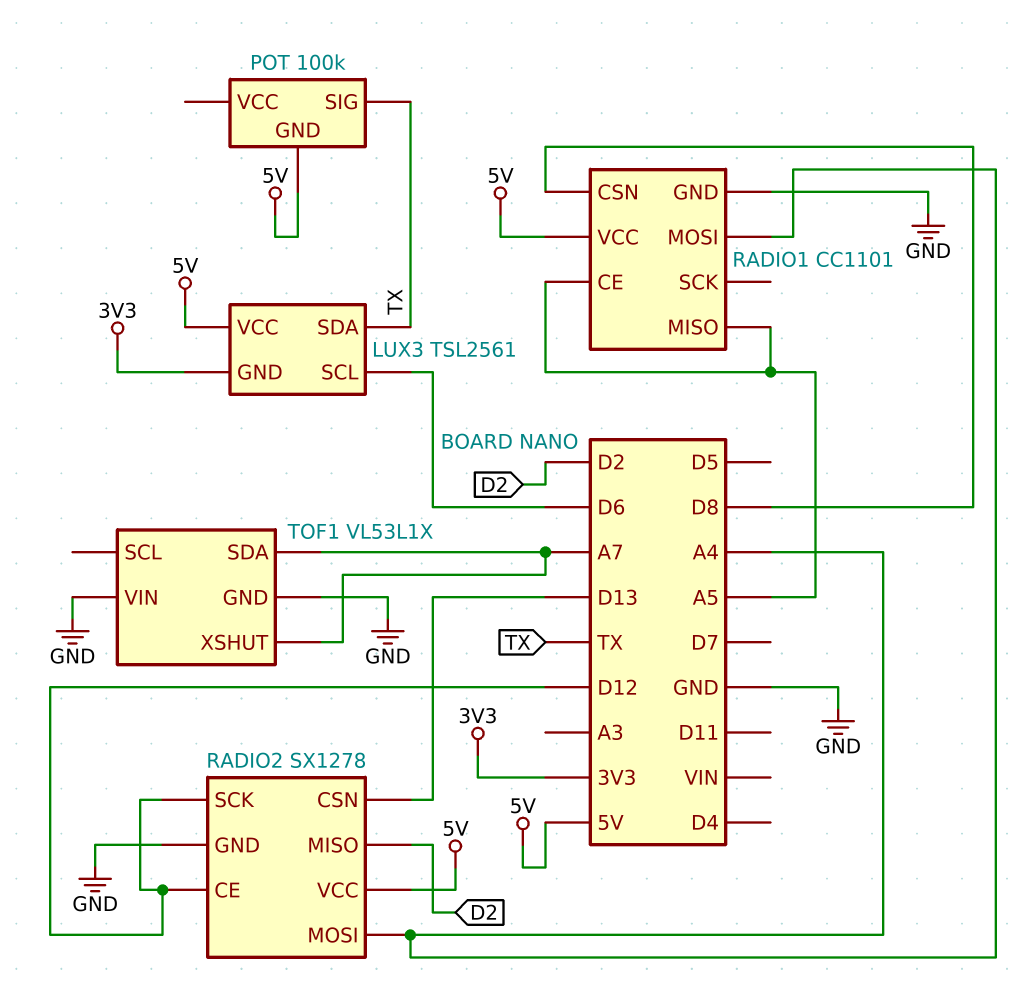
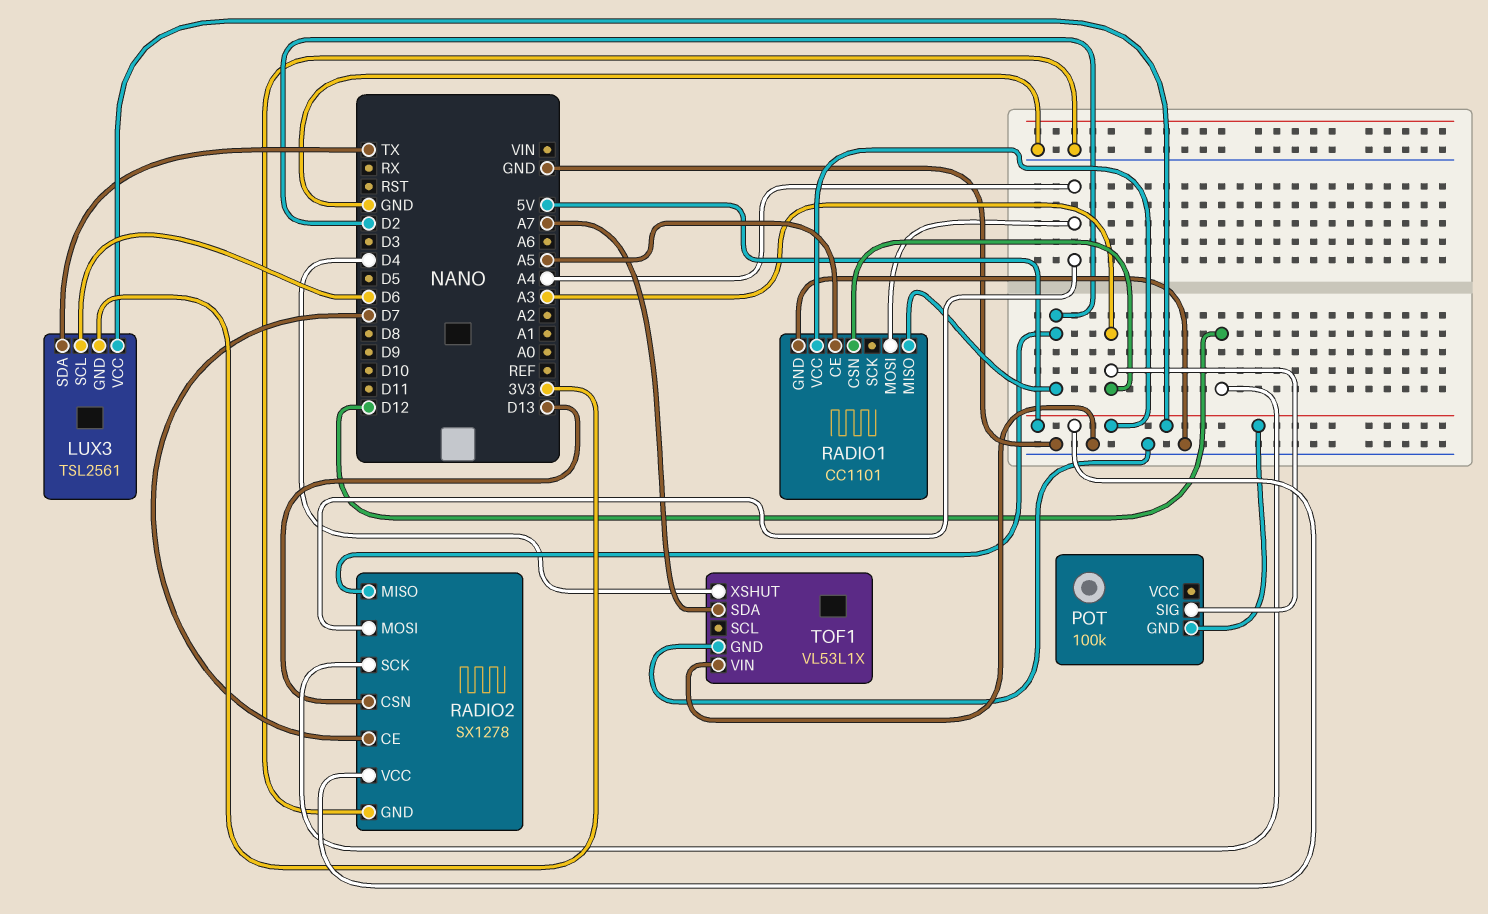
POT pin SIG: TX -> A3
RADIO1 pin CSN: D8 -> A3
RADIO1 pin MISO: A5 -> D2
RADIO2 pin CE: D12 -> D7
TOF1 pin XSHUT: A7 -> D4

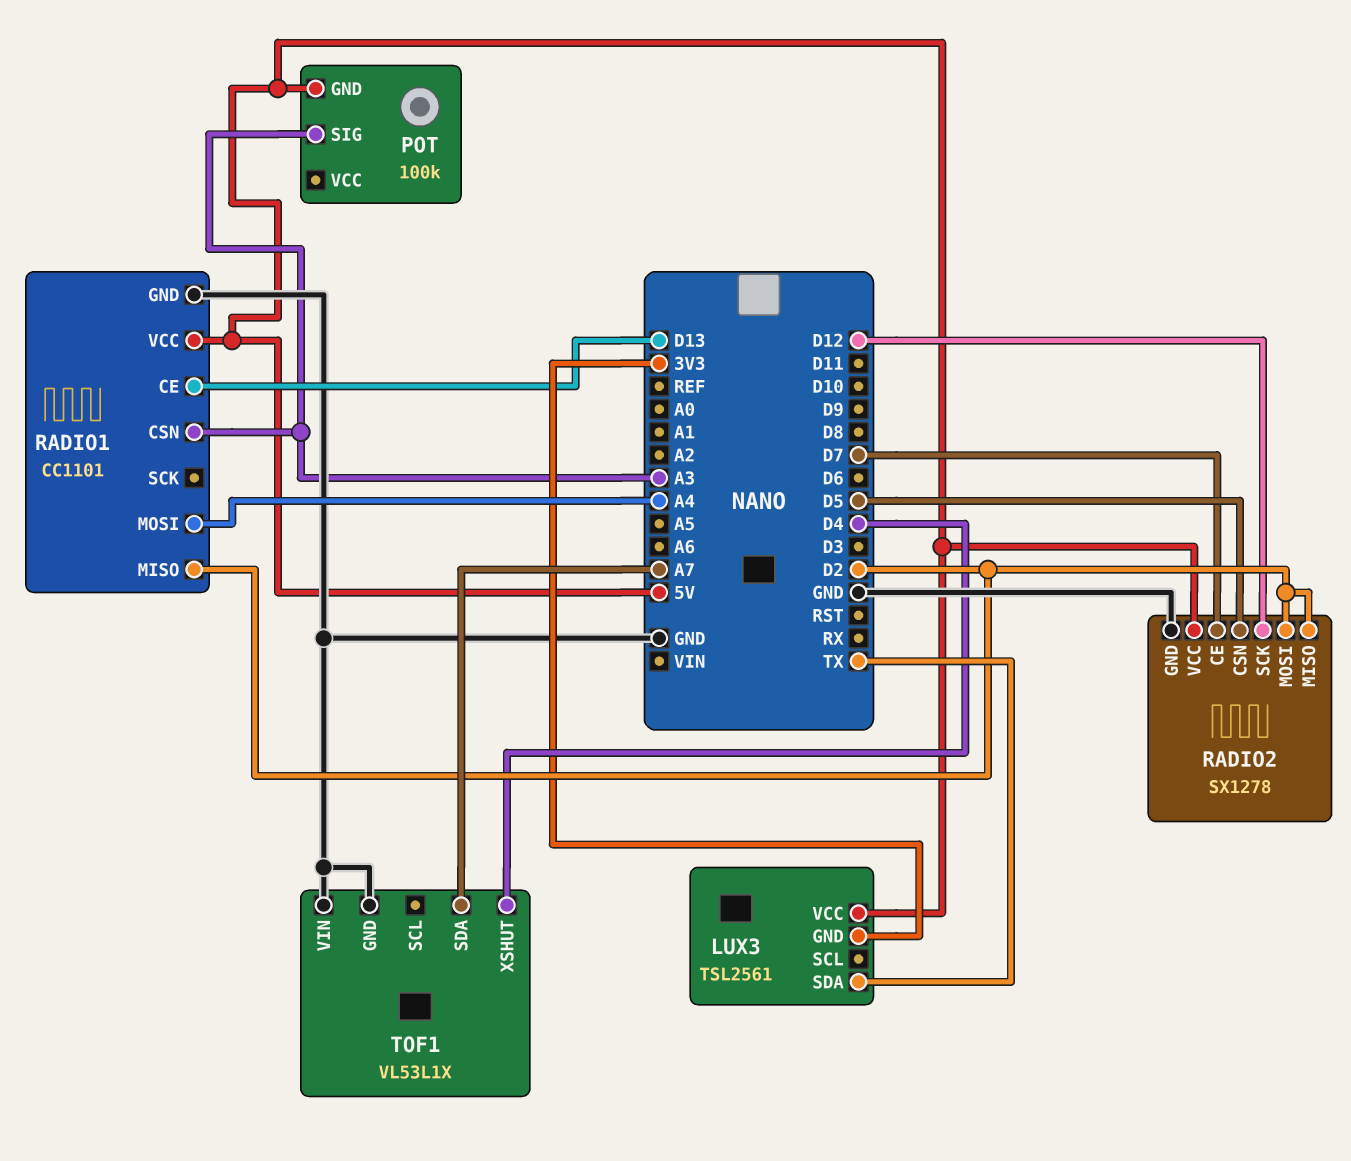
LUX3 pin SCL: D6 -> none
RADIO1 pin CE: A5 -> D13
RADIO2 pin CSN: D13 -> D5
RADIO2 pin MOSI: A4 -> D2

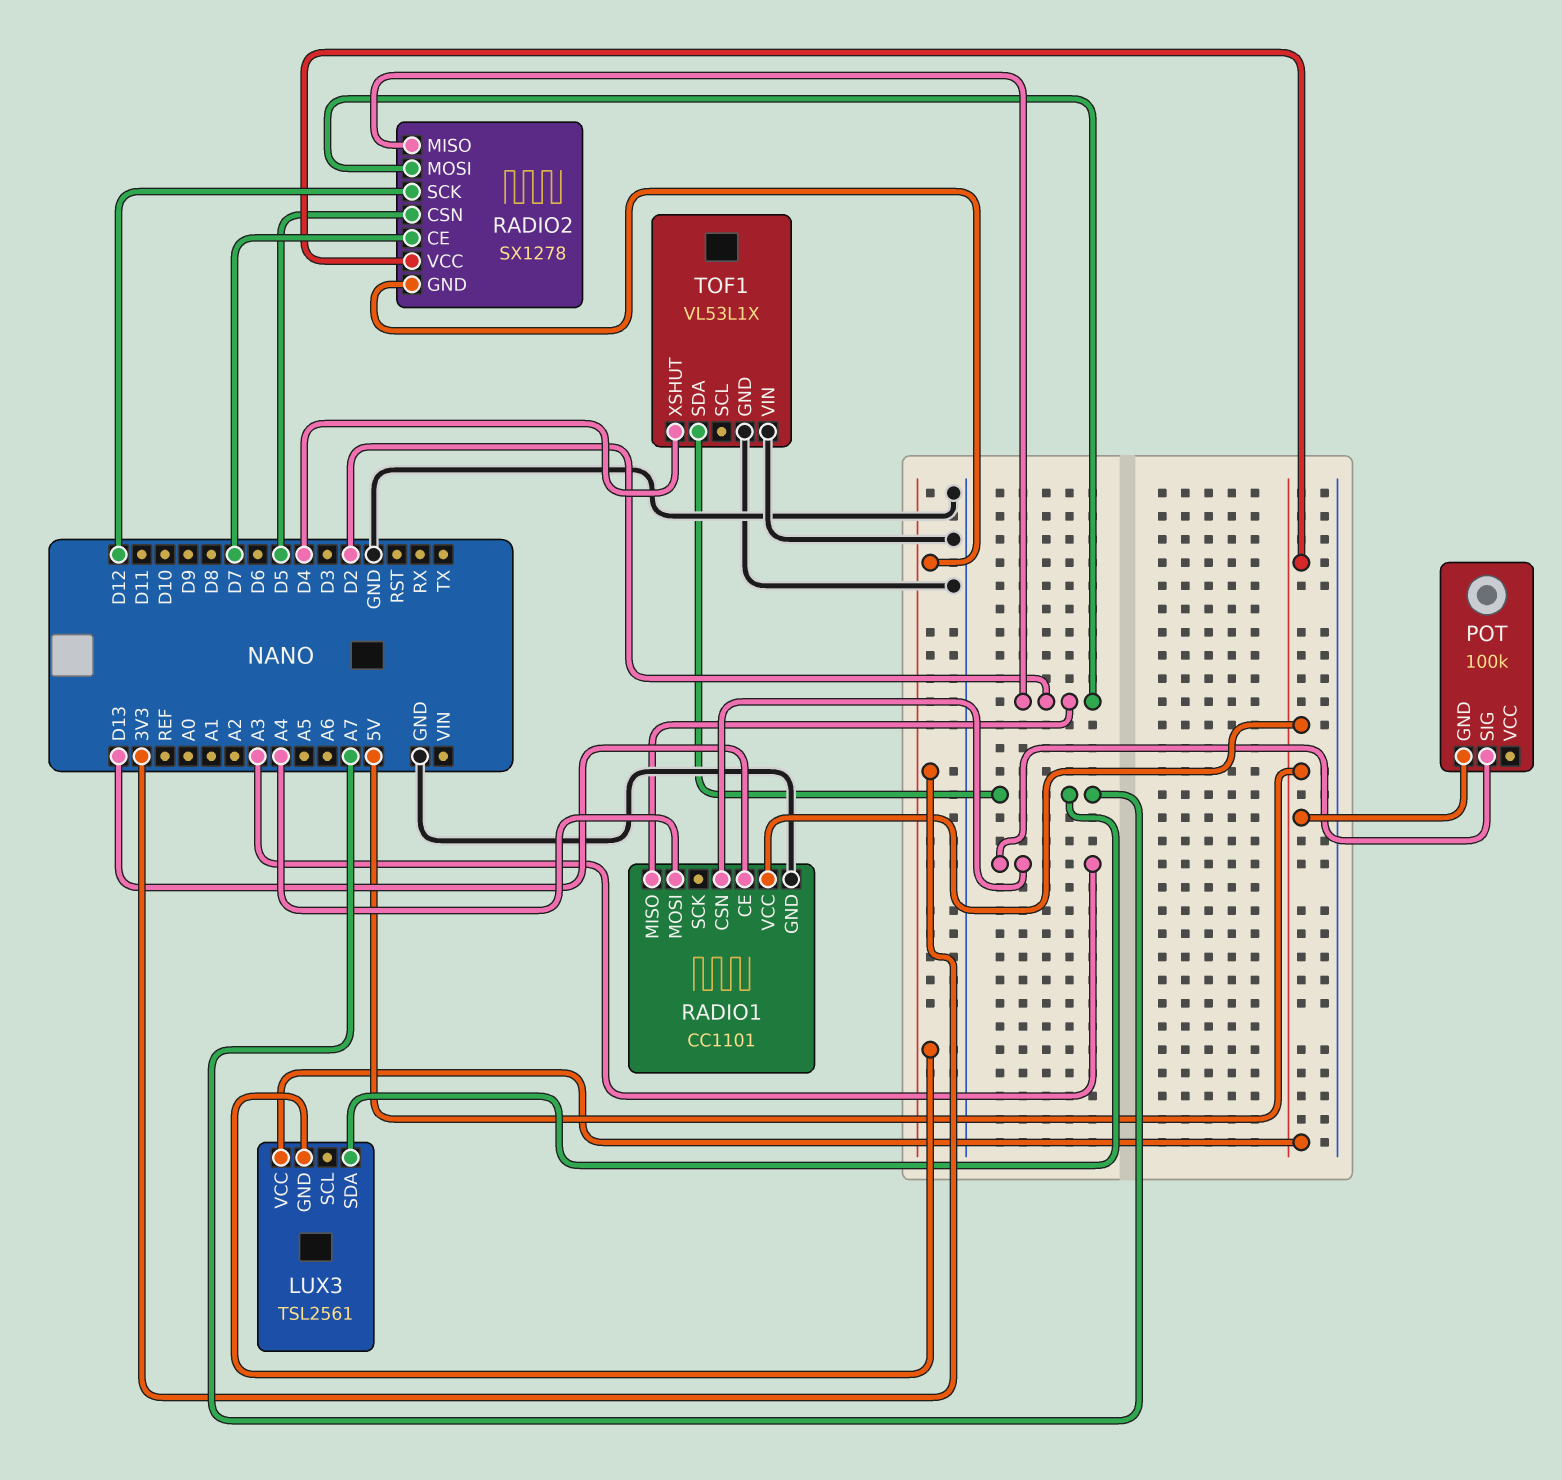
LUX3 pin SDA: TX -> A7
RADIO2 pin GND: GND -> 3V3

